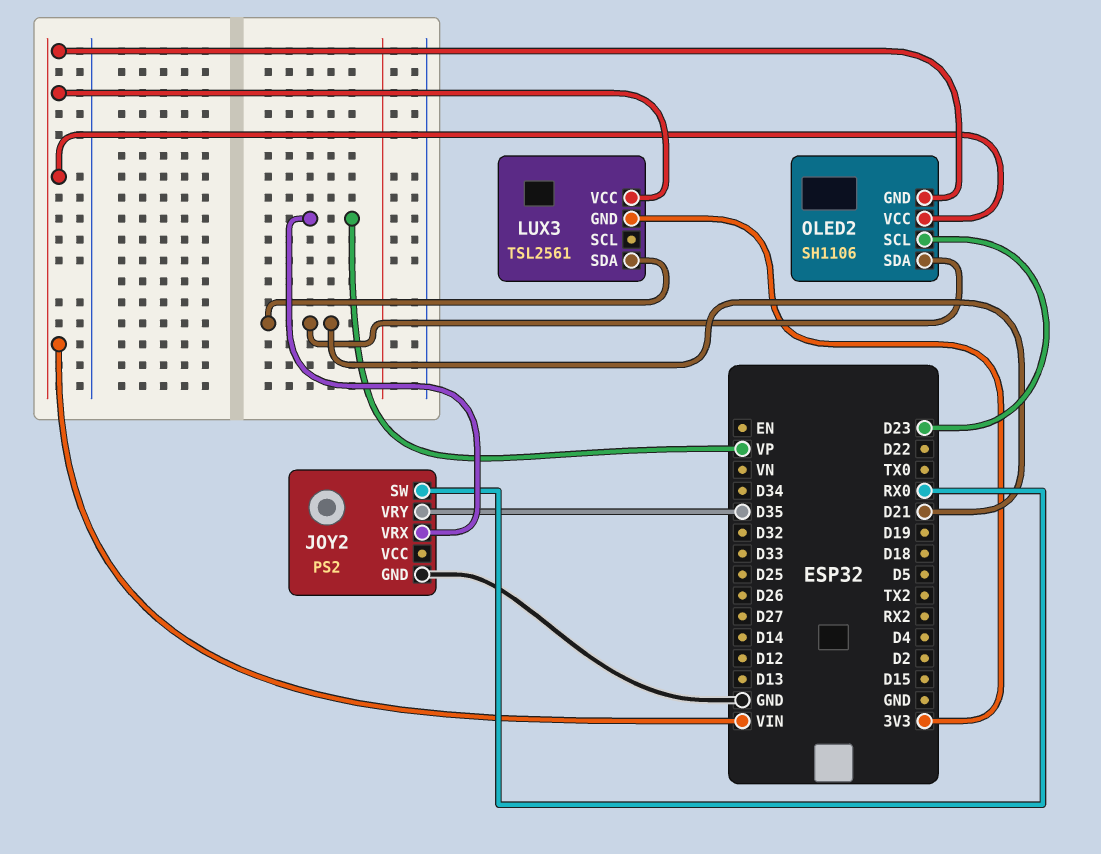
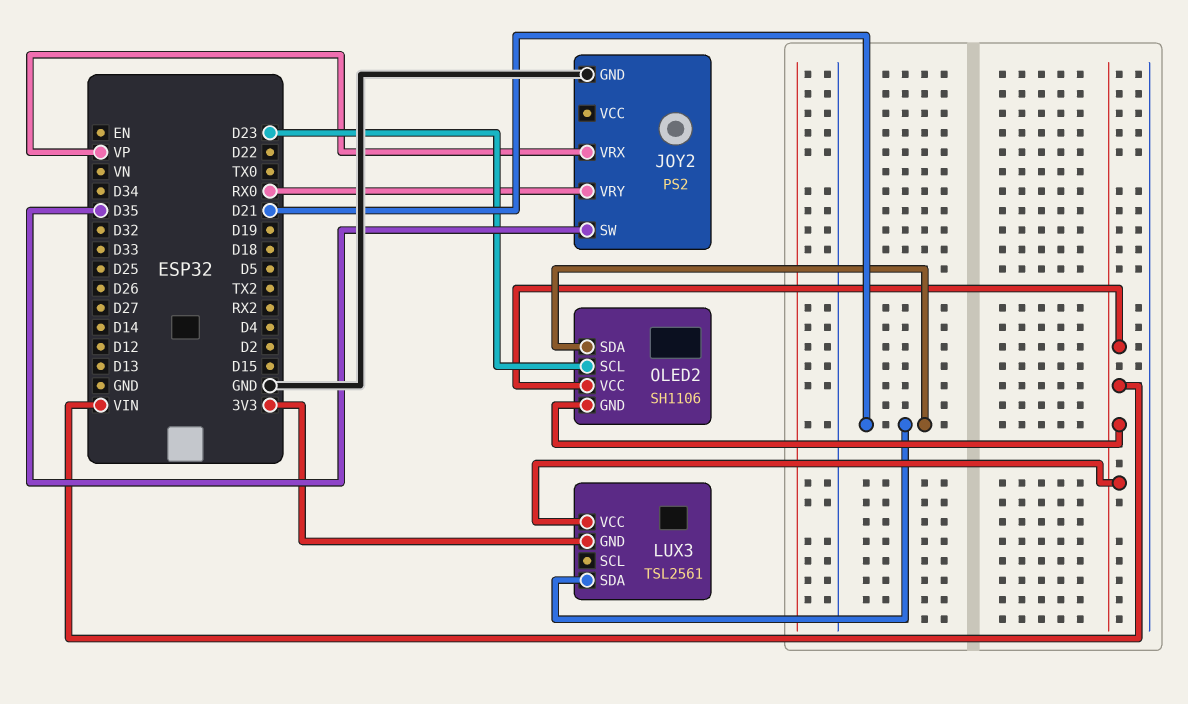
JOY2 pin SW: RX0 -> D35
JOY2 pin VRY: D35 -> RX0

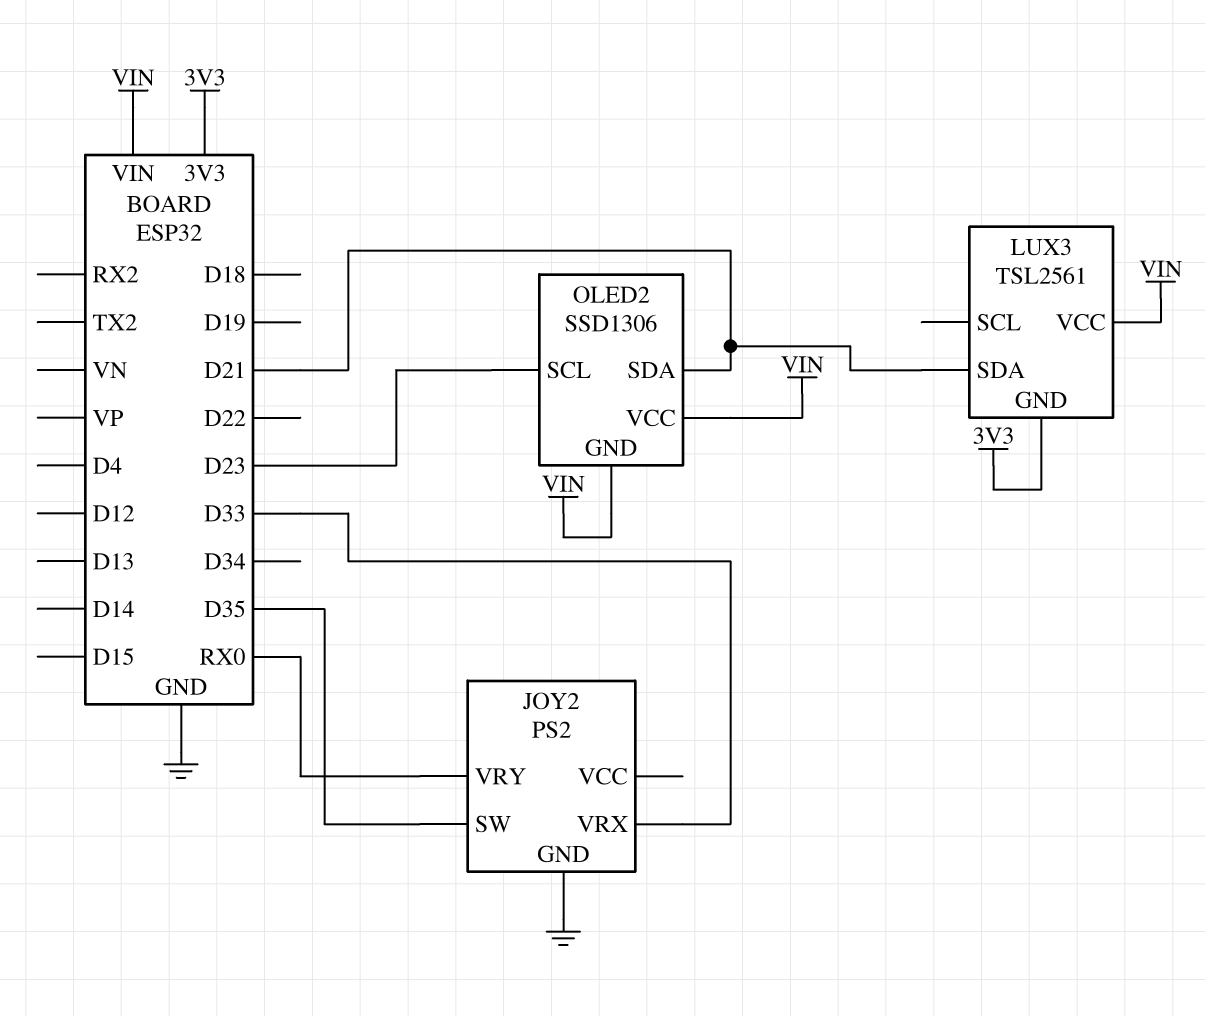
JOY2 pin VRX: VP -> D33
OLED2: SH1106 -> SSD1306

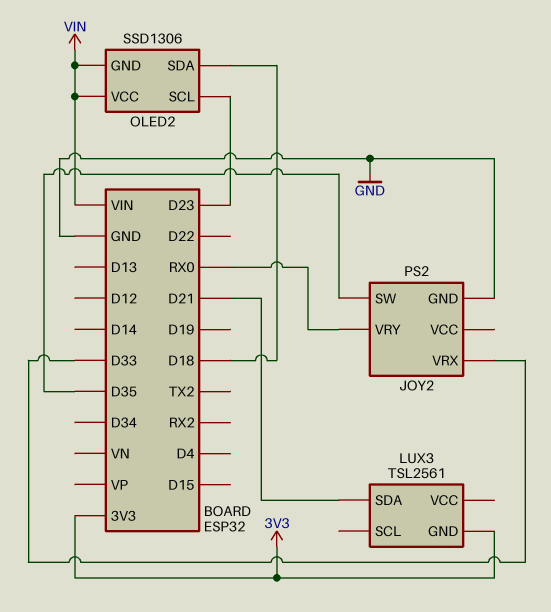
LUX3 pin VCC: VIN -> none
OLED2 pin SDA: D21 -> D18

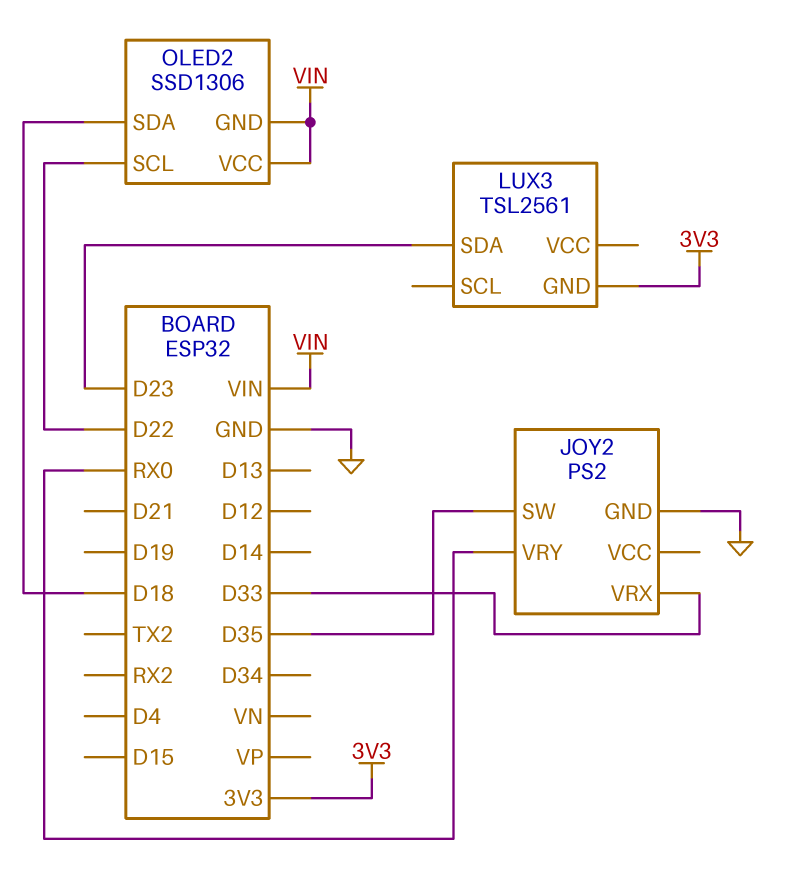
LUX3 pin SDA: D21 -> D23
OLED2 pin SCL: D23 -> D22

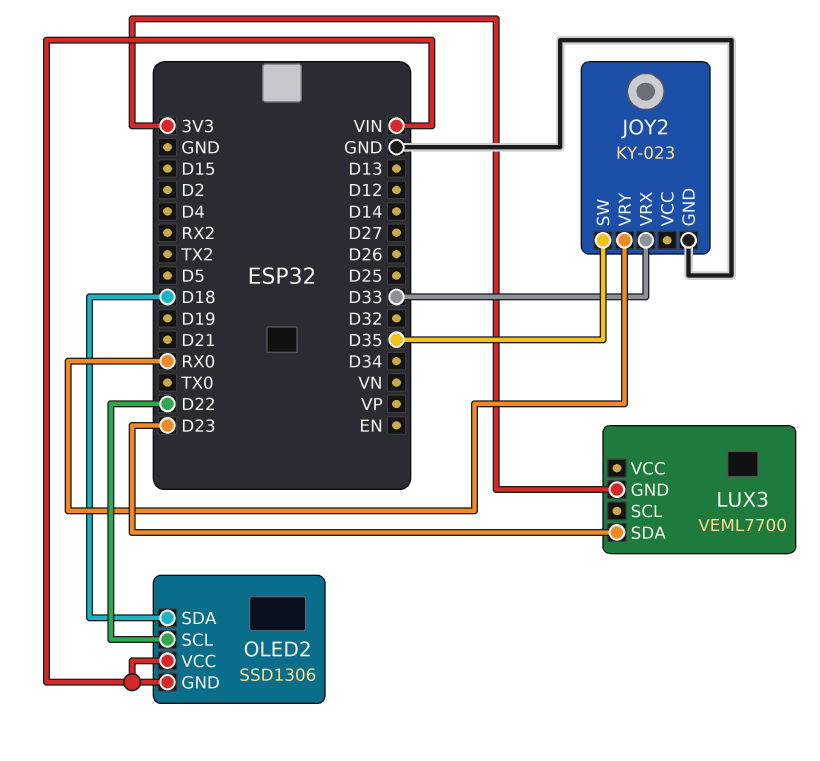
JOY2: PS2 -> KY-023
LUX3: TSL2561 -> VEML7700

